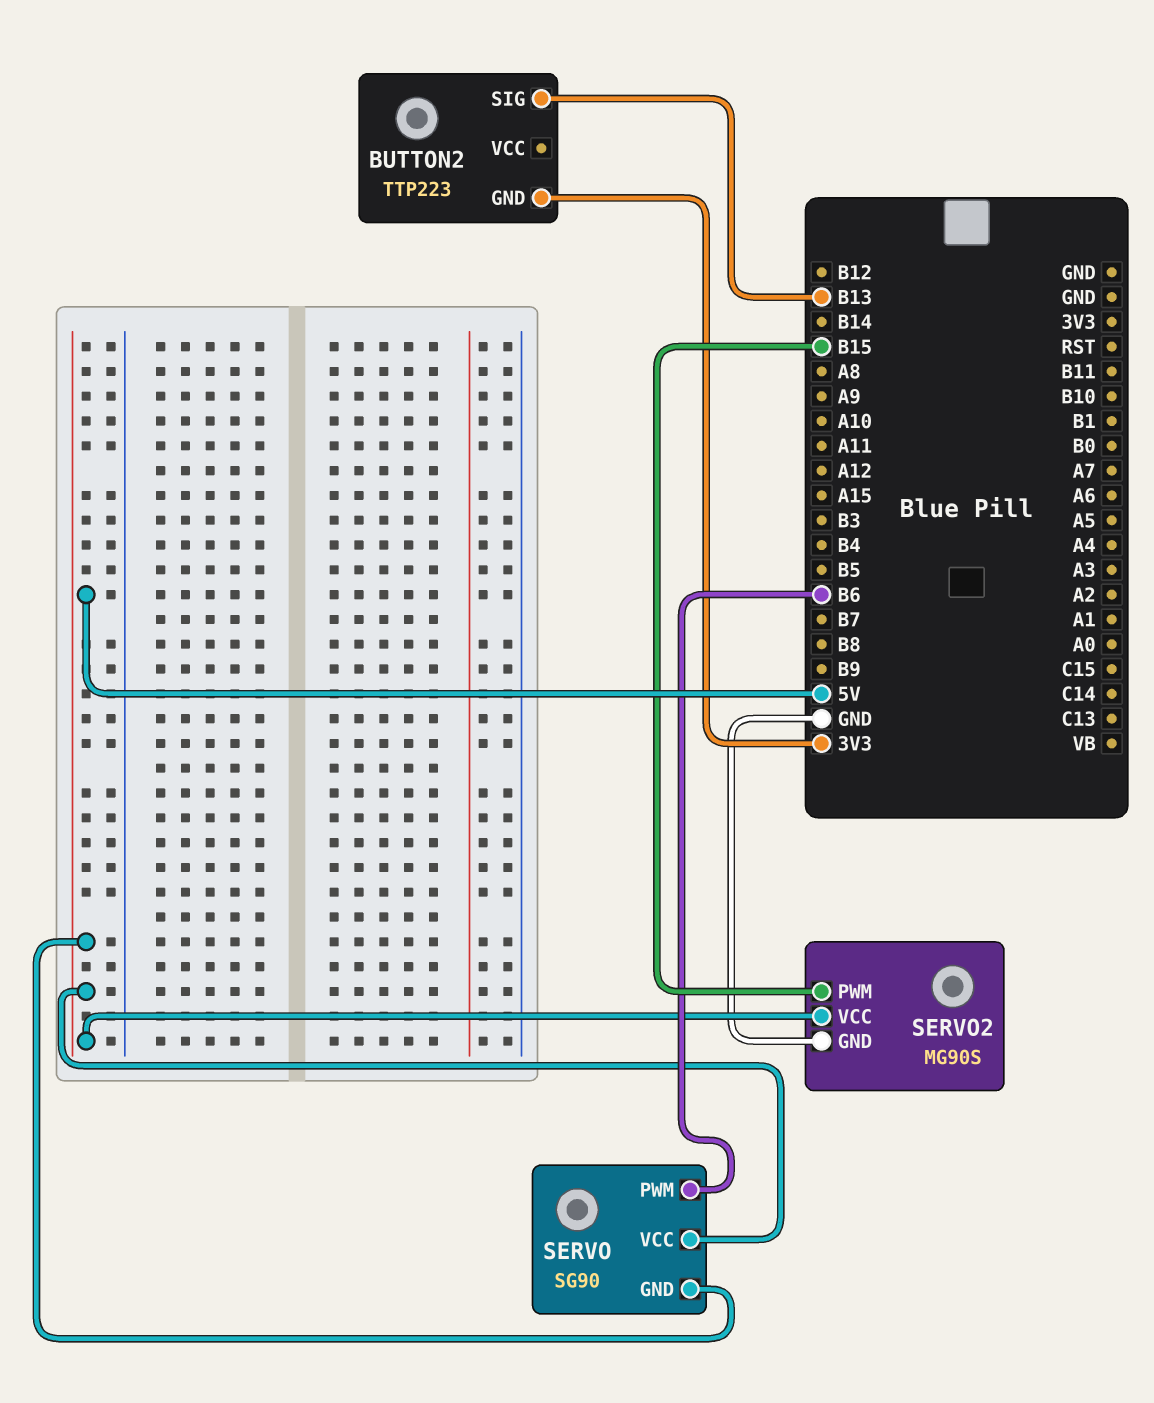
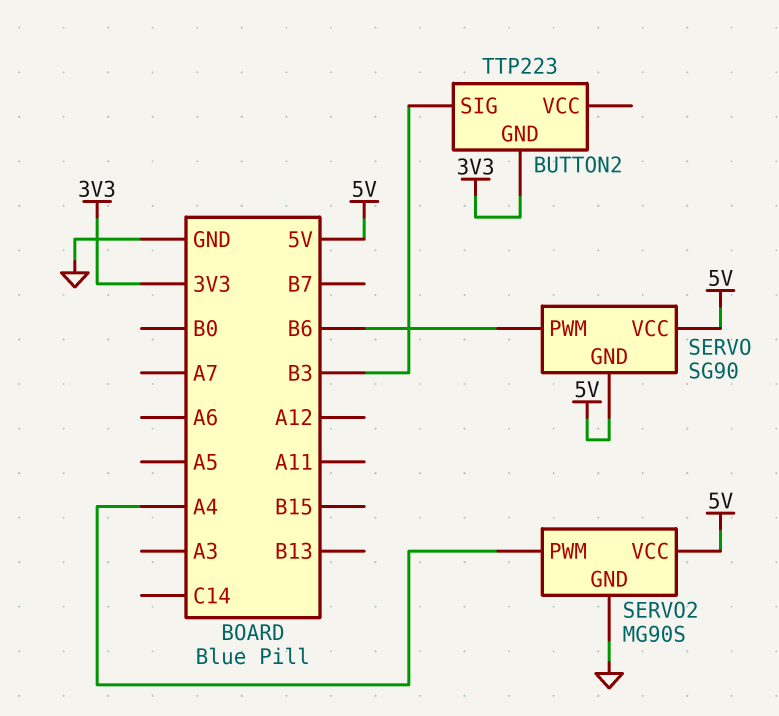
BUTTON2 pin SIG: B13 -> B3
SERVO2 pin PWM: B15 -> A4

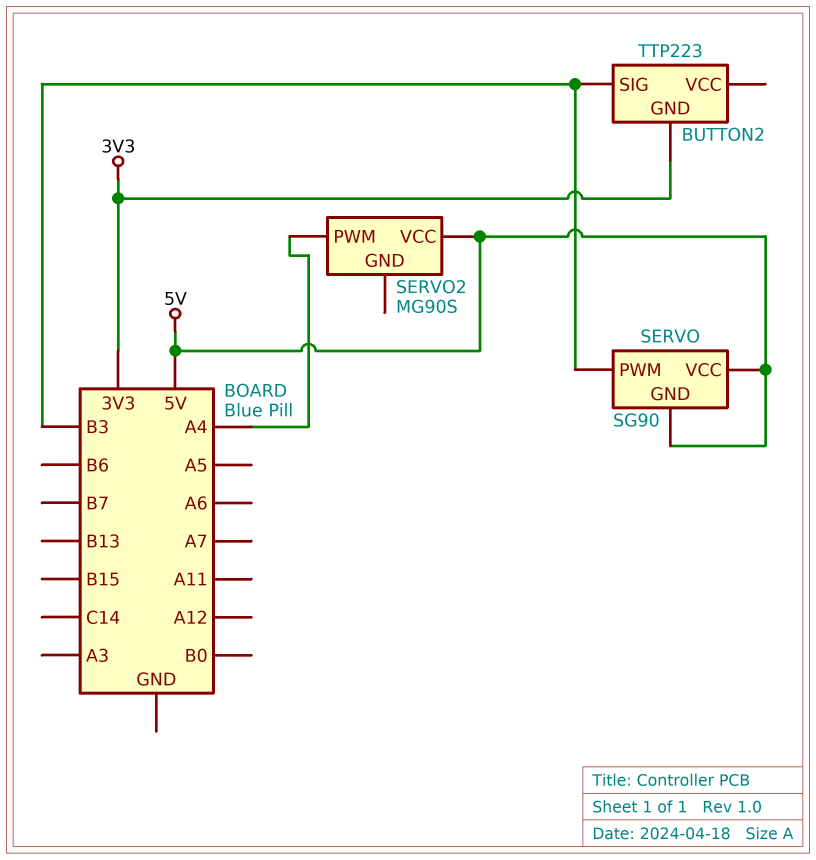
SERVO pin PWM: B6 -> B3
SERVO2 pin GND: GND -> none

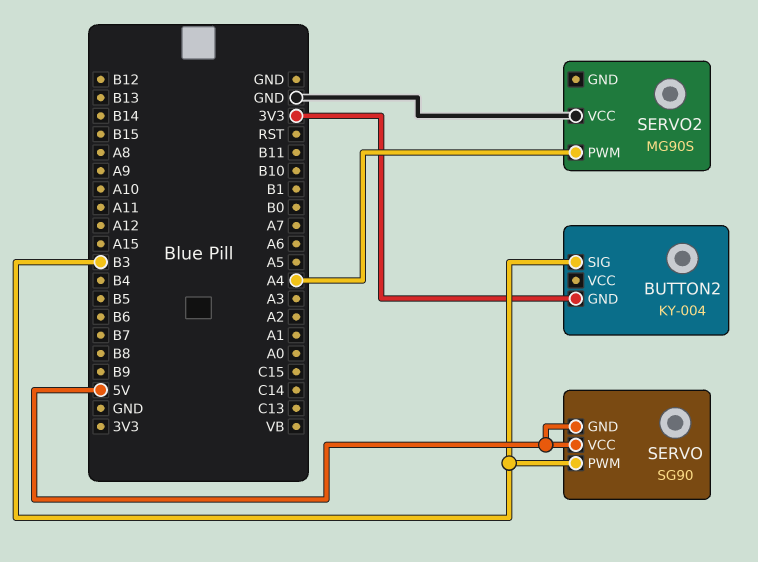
BUTTON2: TTP223 -> KY-004
SERVO2 pin VCC: 5V -> GND

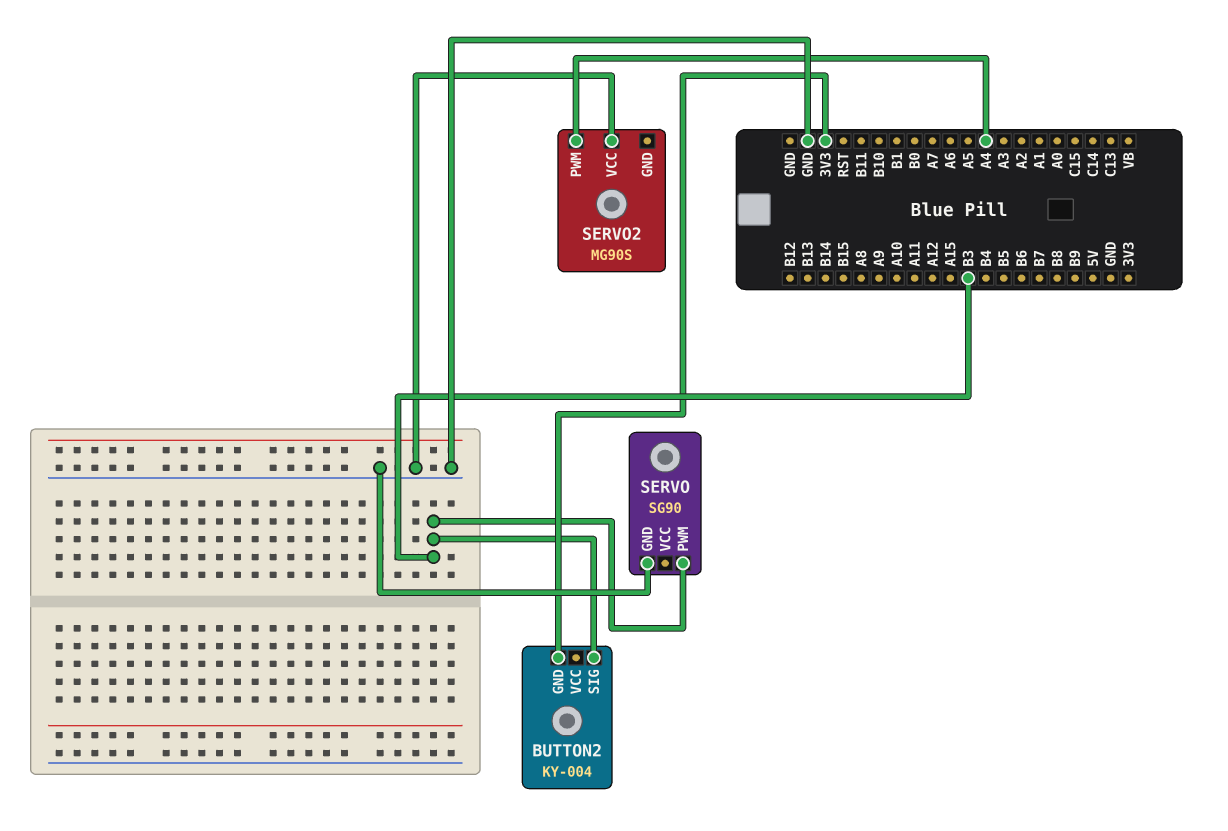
SERVO pin GND: 5V -> GND
SERVO pin VCC: 5V -> none

